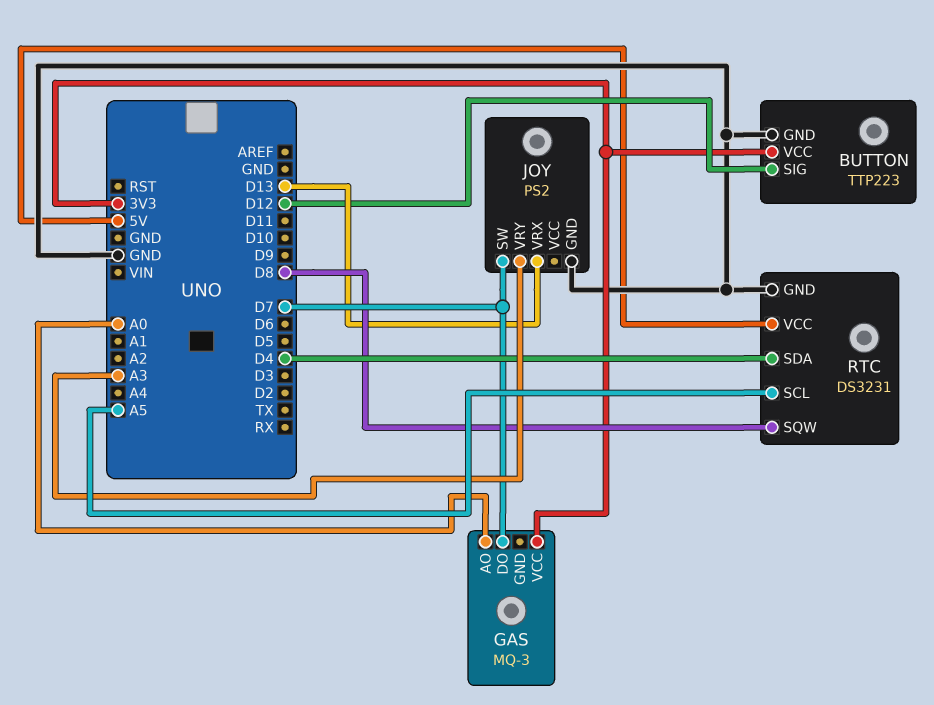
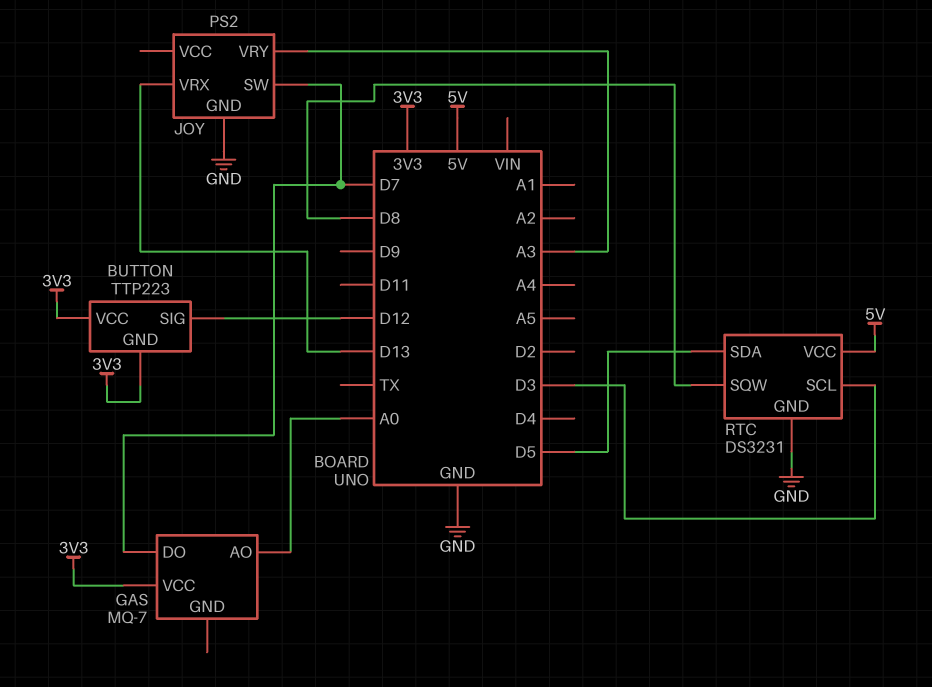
BUTTON pin GND: GND -> 3V3
GAS: MQ-3 -> MQ-7
RTC pin SCL: A5 -> D3
RTC pin SDA: D4 -> D5

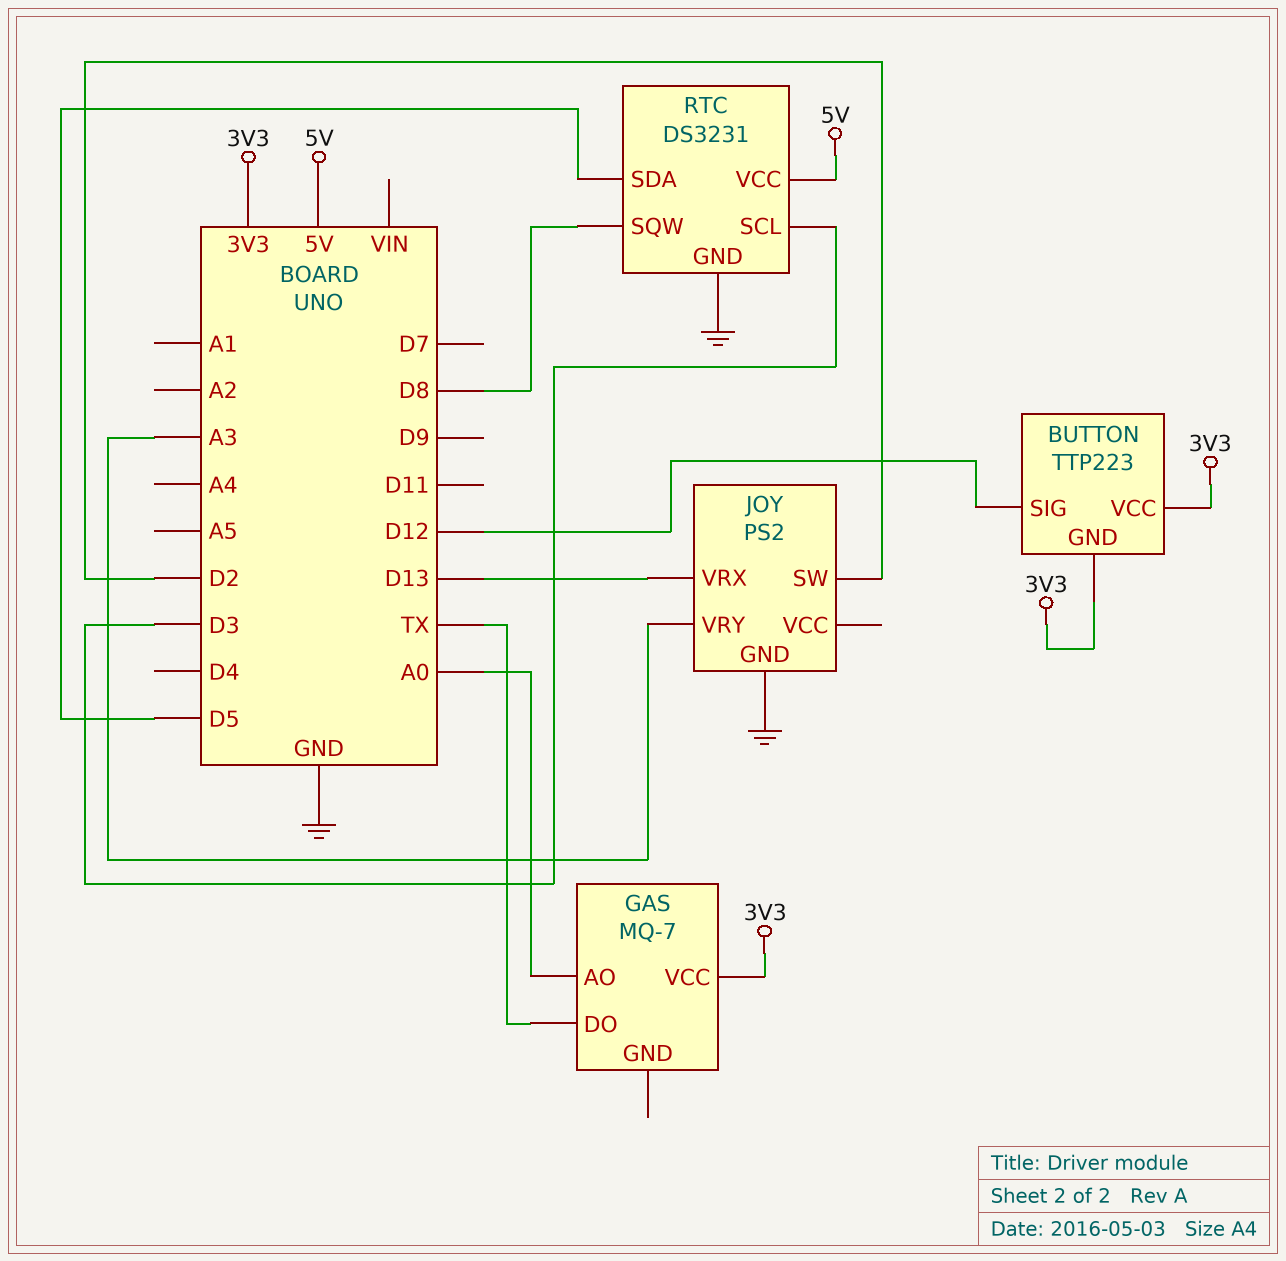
GAS pin DO: D7 -> TX
JOY pin SW: D7 -> D2

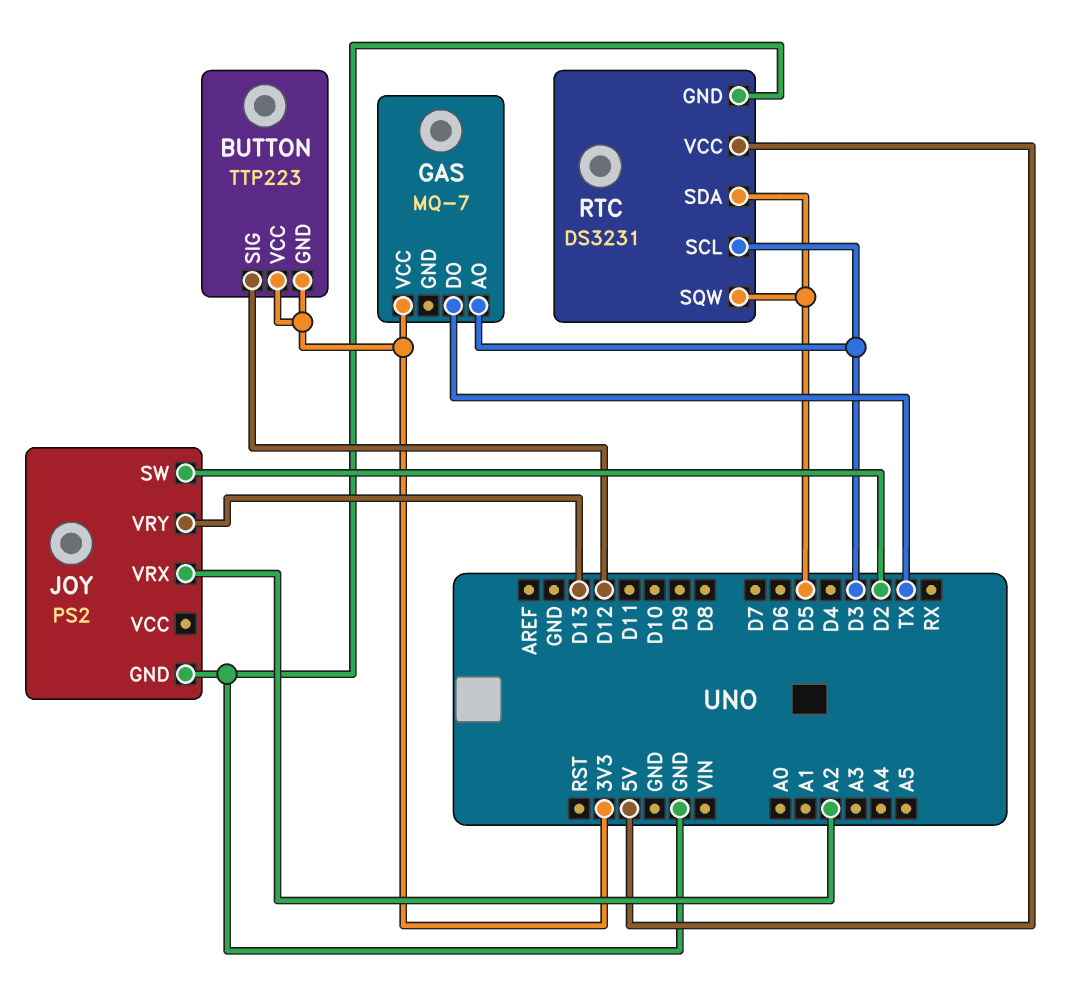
GAS pin AO: A0 -> D3
JOY pin VRX: D13 -> A2
JOY pin VRY: A3 -> D13
RTC pin SQW: D8 -> D5

